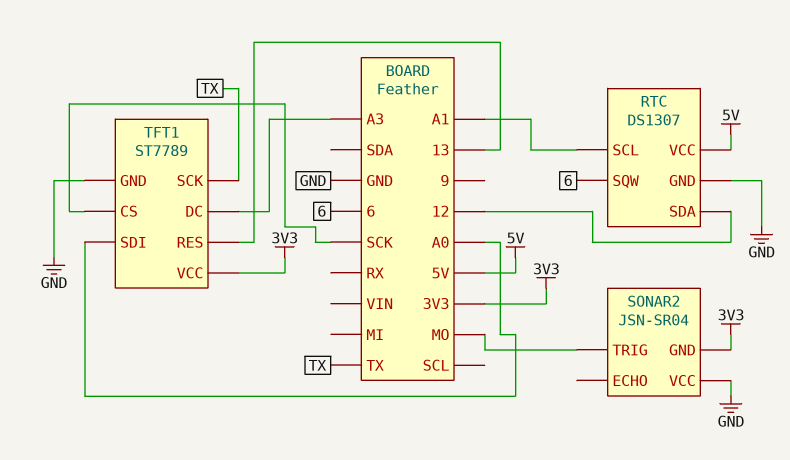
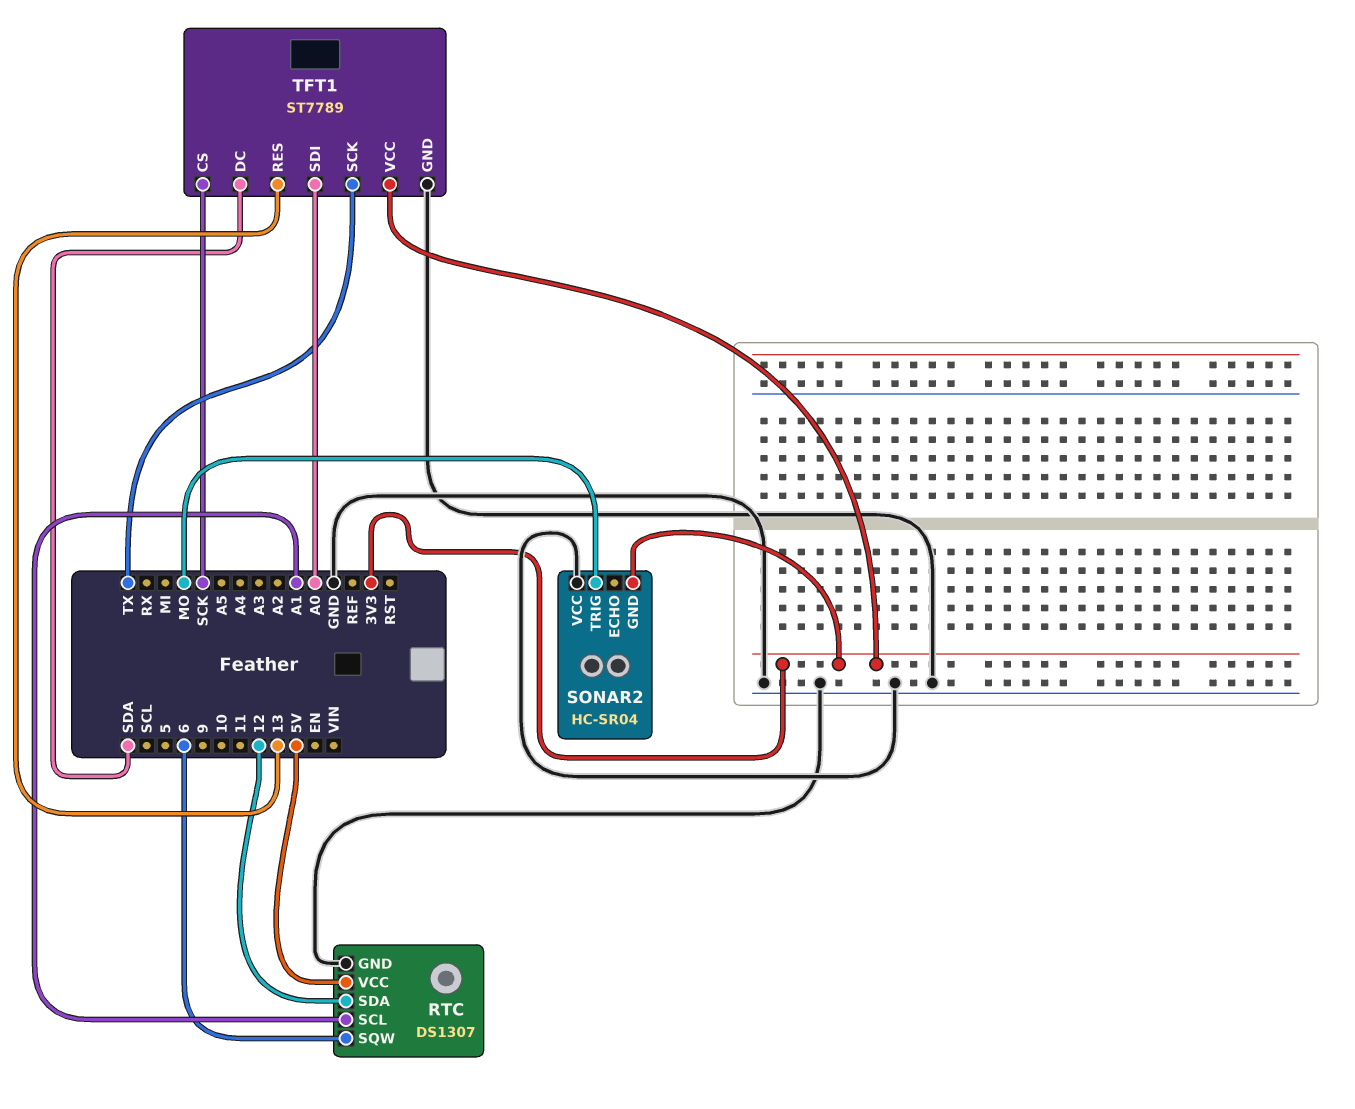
SONAR2: JSN-SR04 -> HC-SR04
TFT1 pin DC: A3 -> SDA

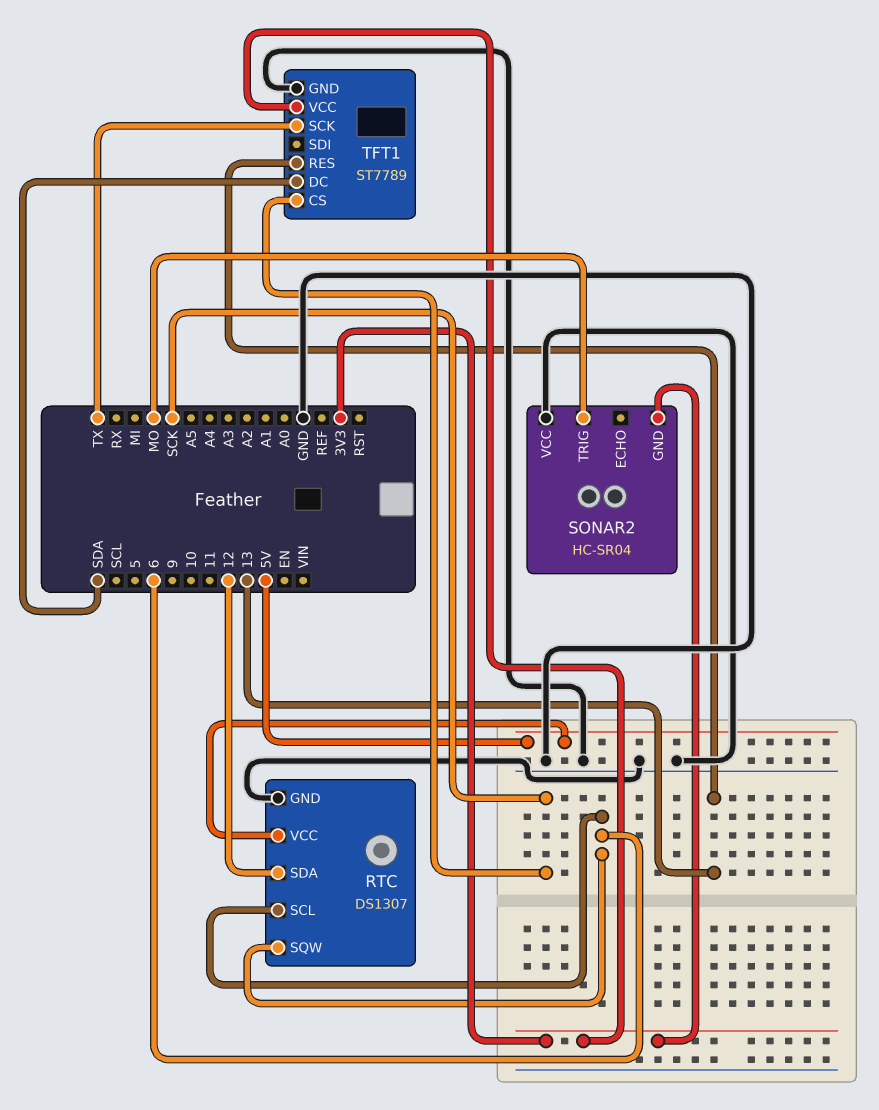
RTC pin SCL: A1 -> 6
TFT1 pin SDI: A0 -> none

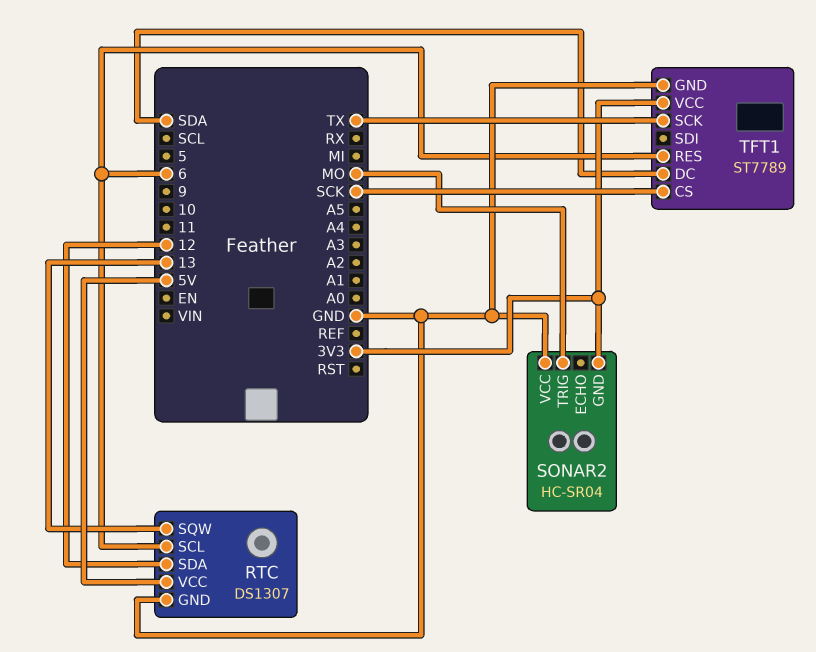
RTC pin SQW: 6 -> 13
TFT1 pin RES: 13 -> 6

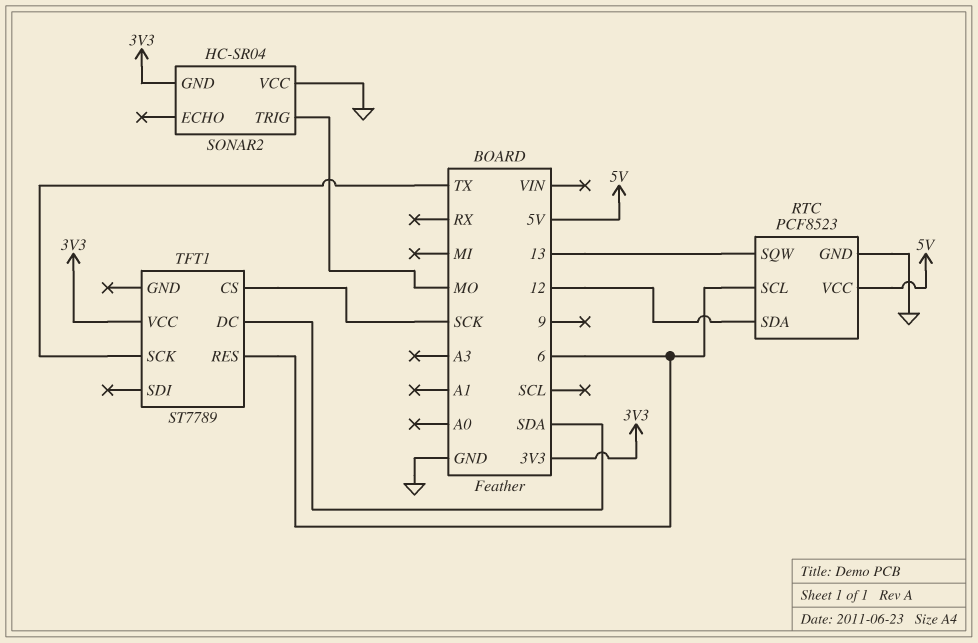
RTC: DS1307 -> PCF8523
TFT1 pin GND: GND -> none

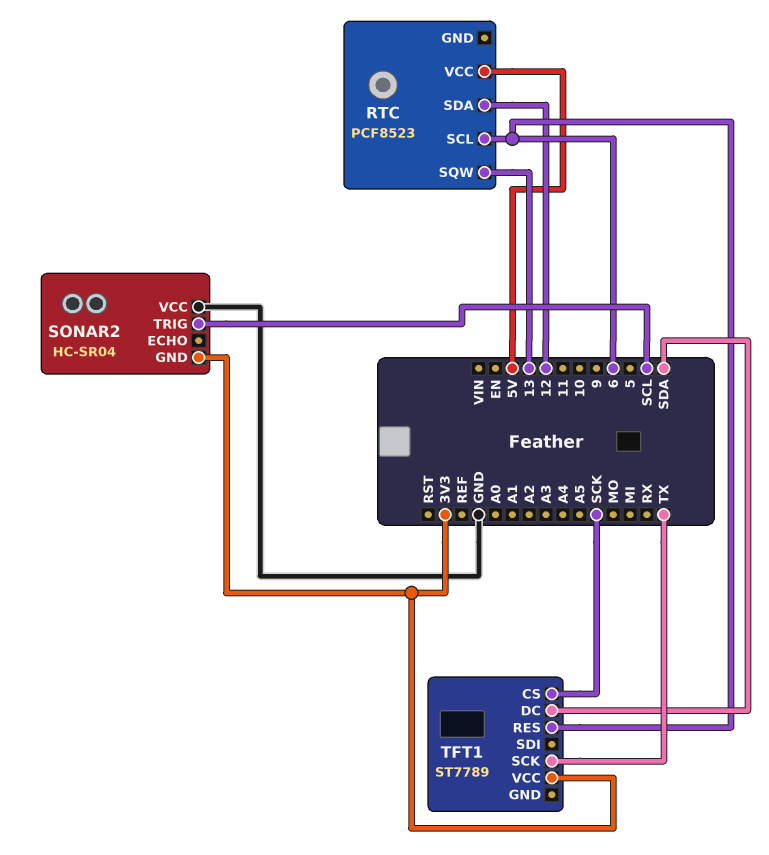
RTC pin GND: GND -> none
SONAR2 pin TRIG: MO -> SCL

